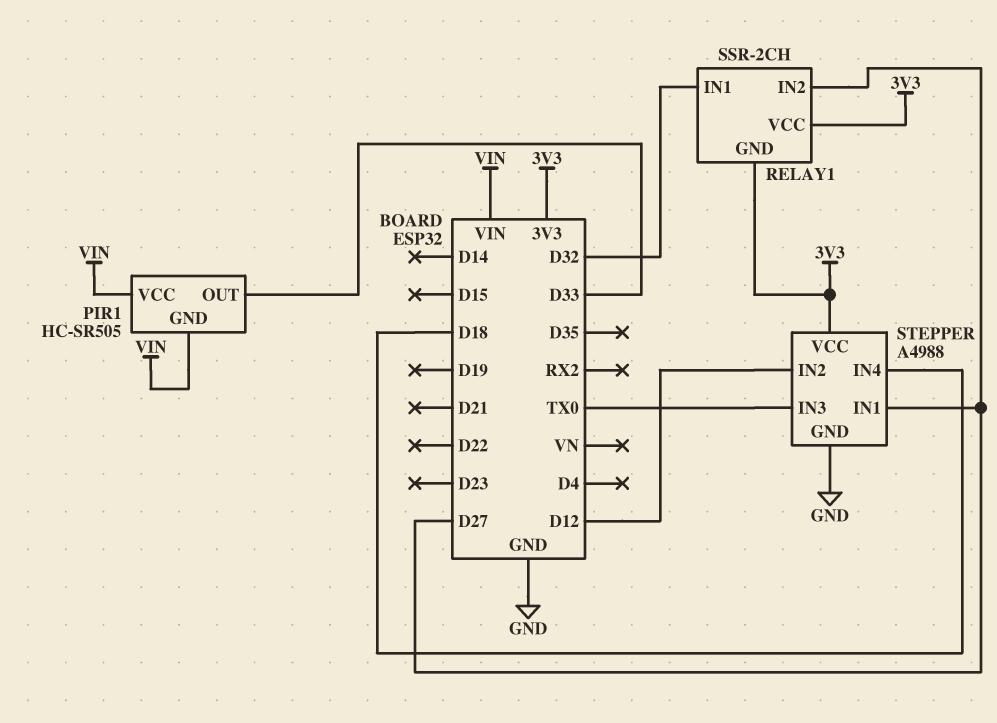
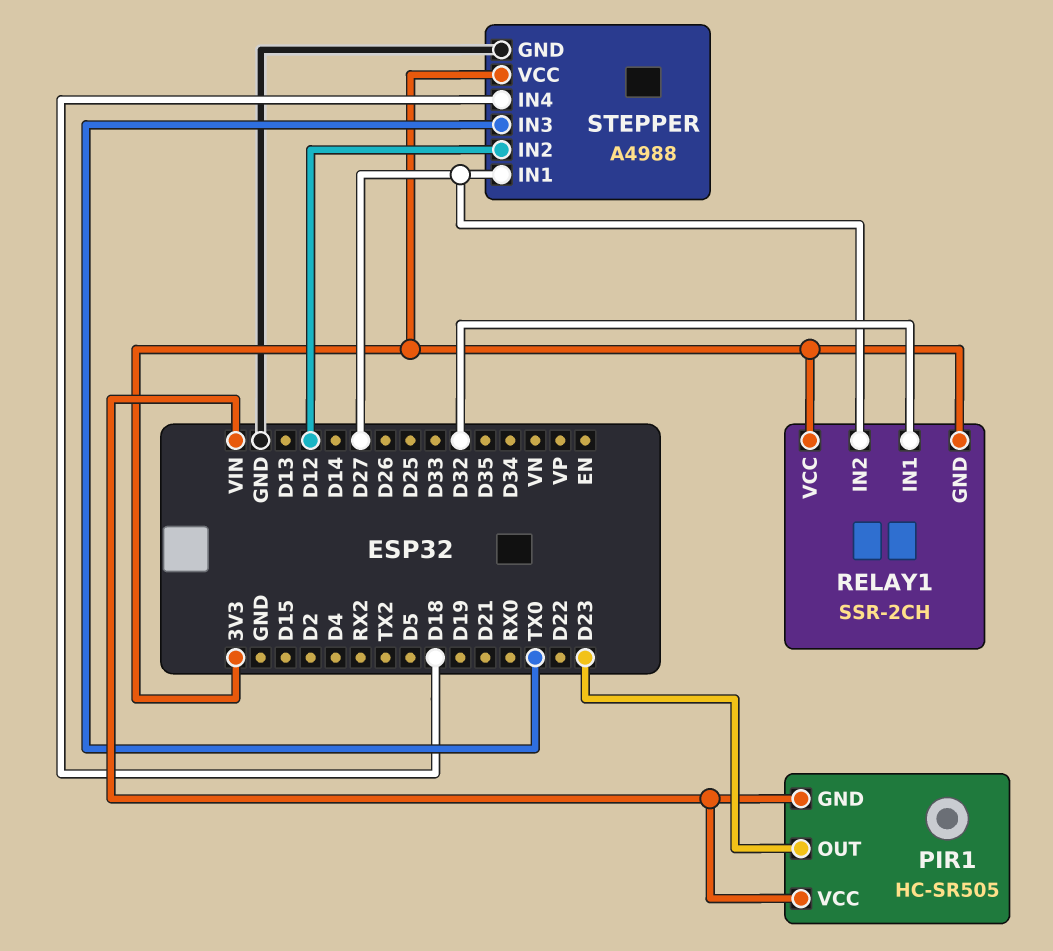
PIR1 pin OUT: D33 -> D23

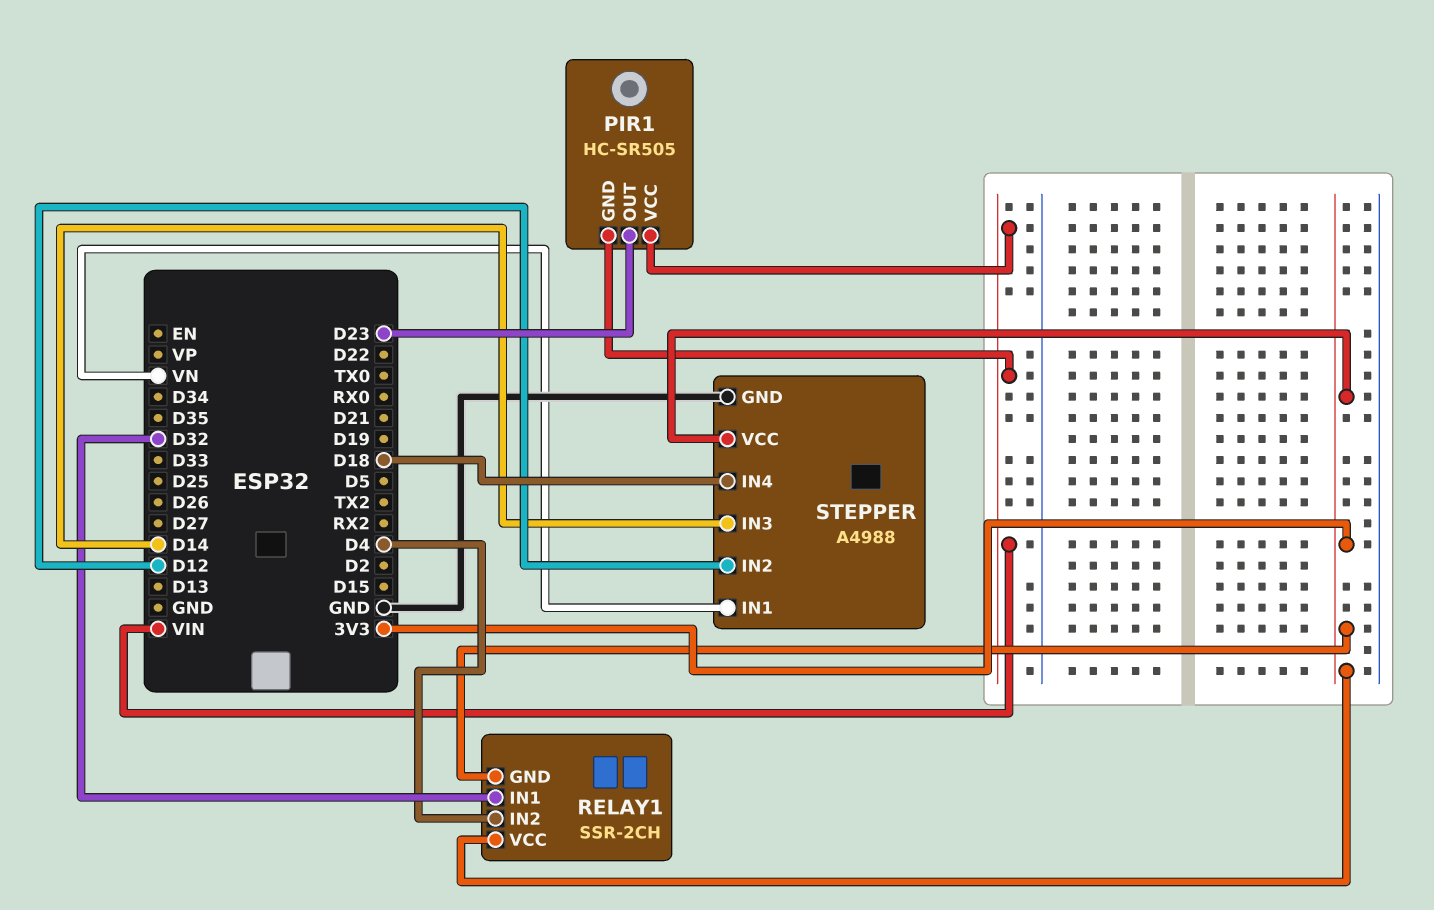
RELAY1 pin IN2: D27 -> D4
STEPPER pin IN1: D27 -> VN
STEPPER pin IN3: TX0 -> D14

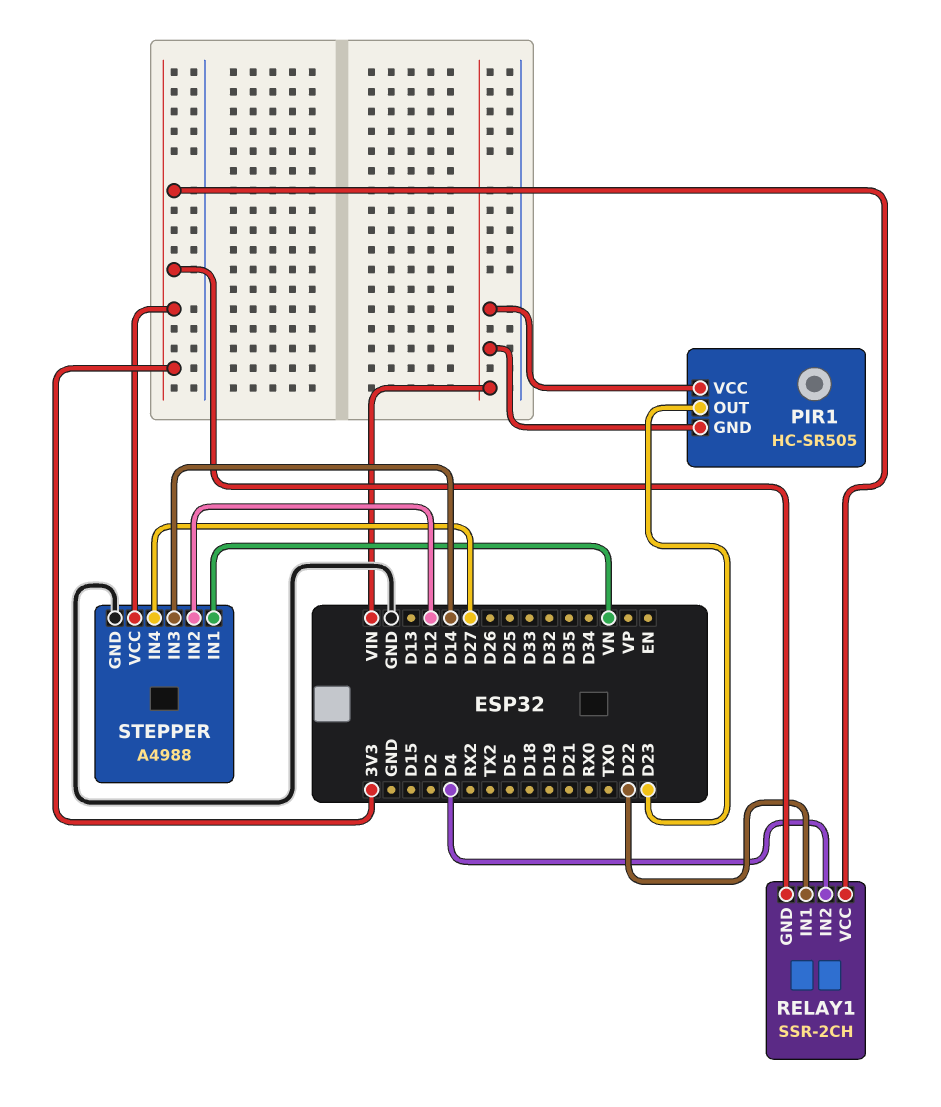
RELAY1 pin IN1: D32 -> D22
STEPPER pin IN4: D18 -> D27

